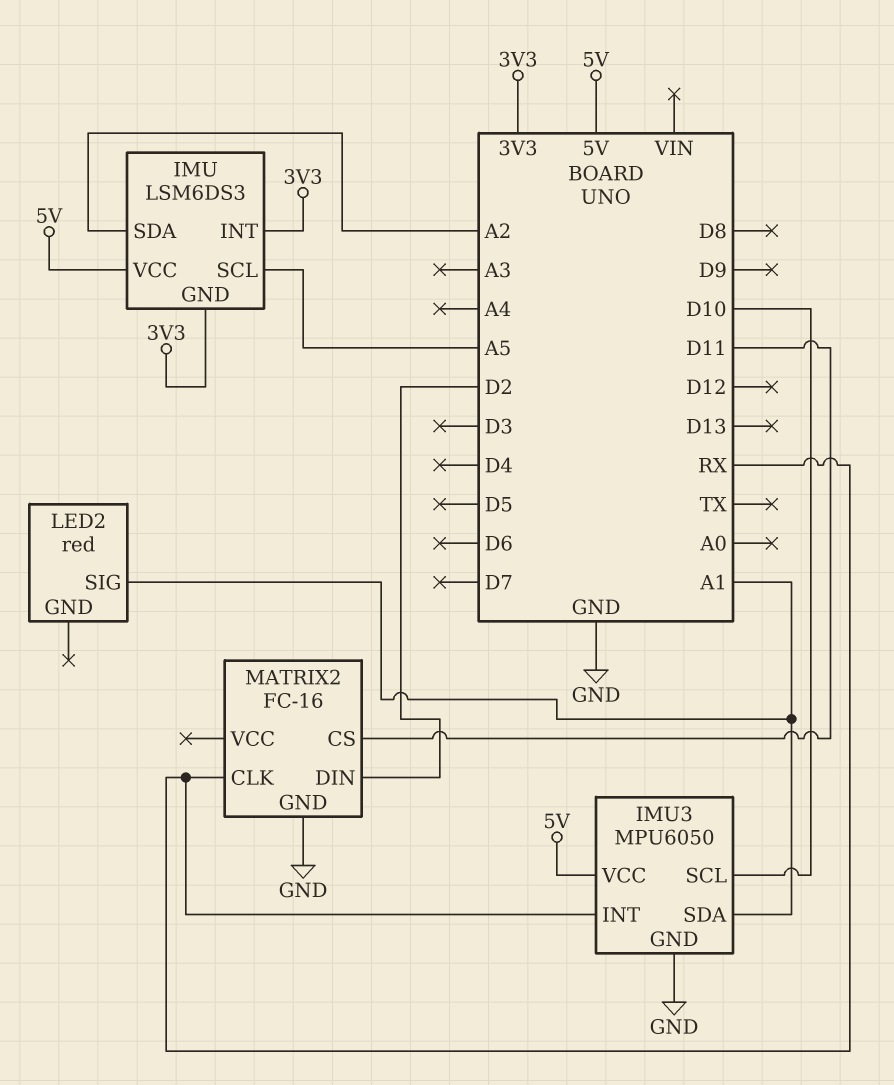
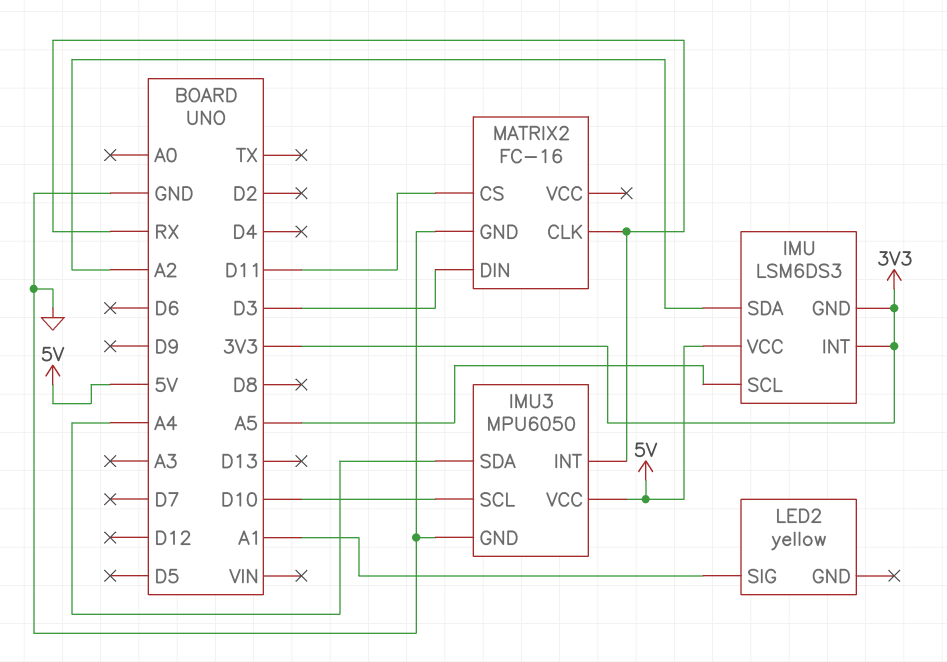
IMU3 pin SDA: A1 -> A4
LED2: red -> yellow
MATRIX2 pin DIN: D2 -> D3

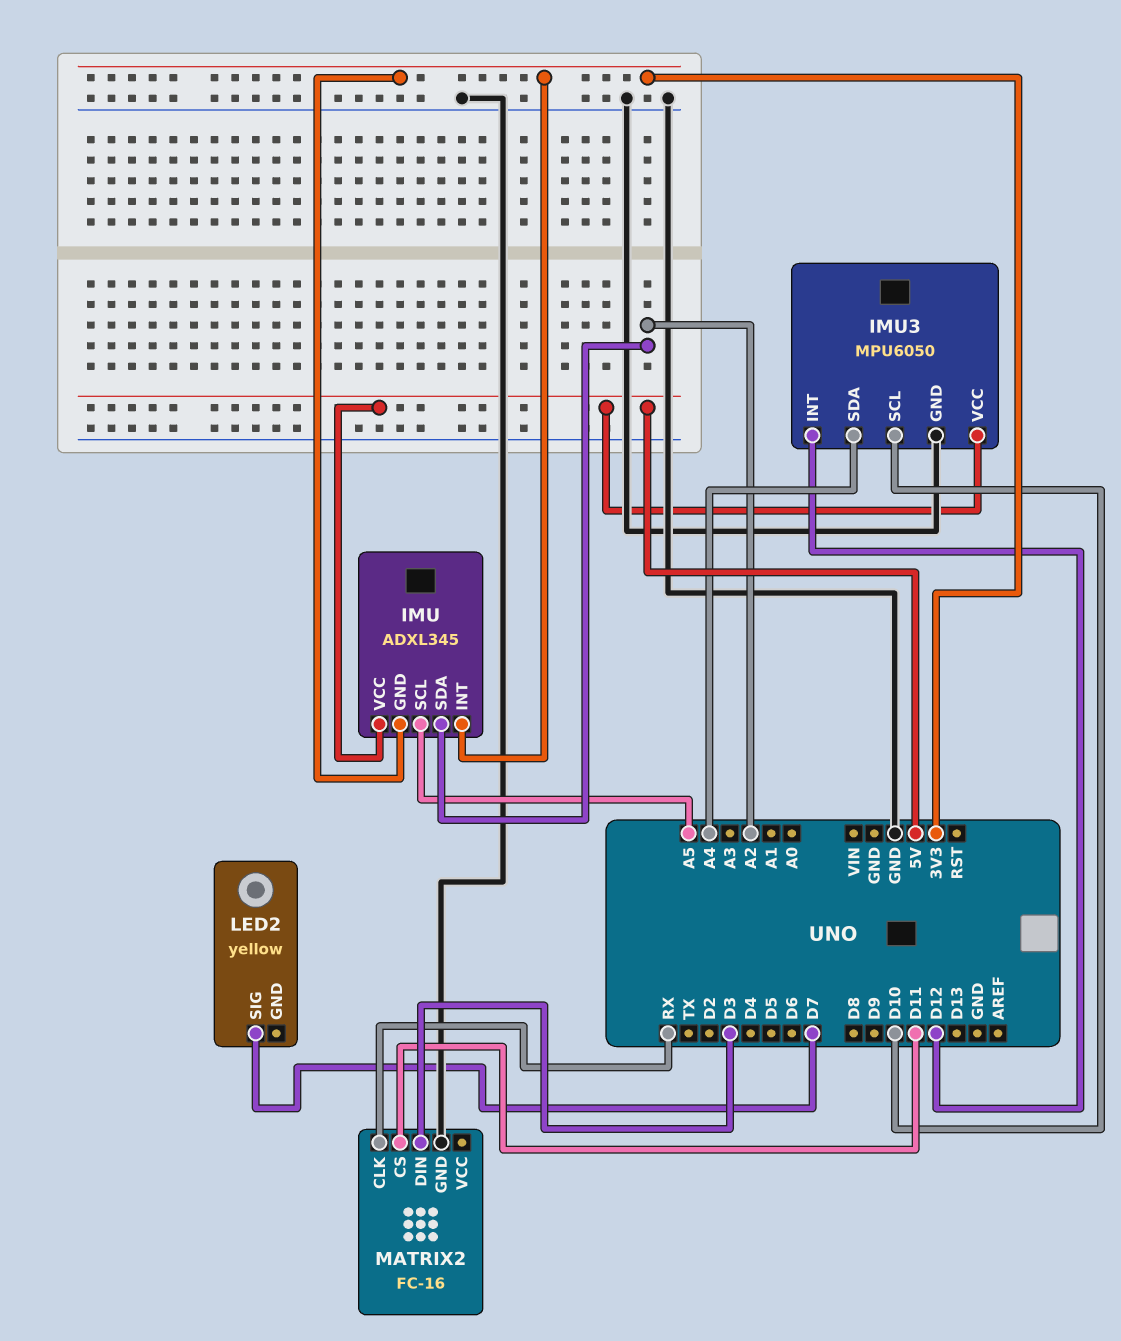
IMU: LSM6DS3 -> ADXL345
IMU3 pin INT: RX -> D12
LED2 pin SIG: A1 -> D7

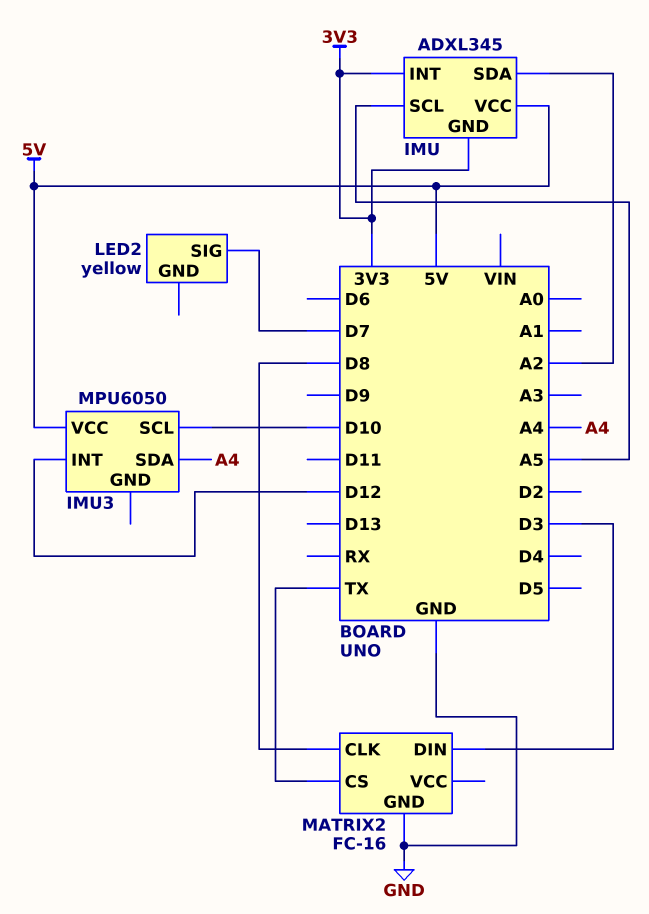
IMU3 pin GND: GND -> none
MATRIX2 pin CLK: RX -> D8
MATRIX2 pin CS: D11 -> TX

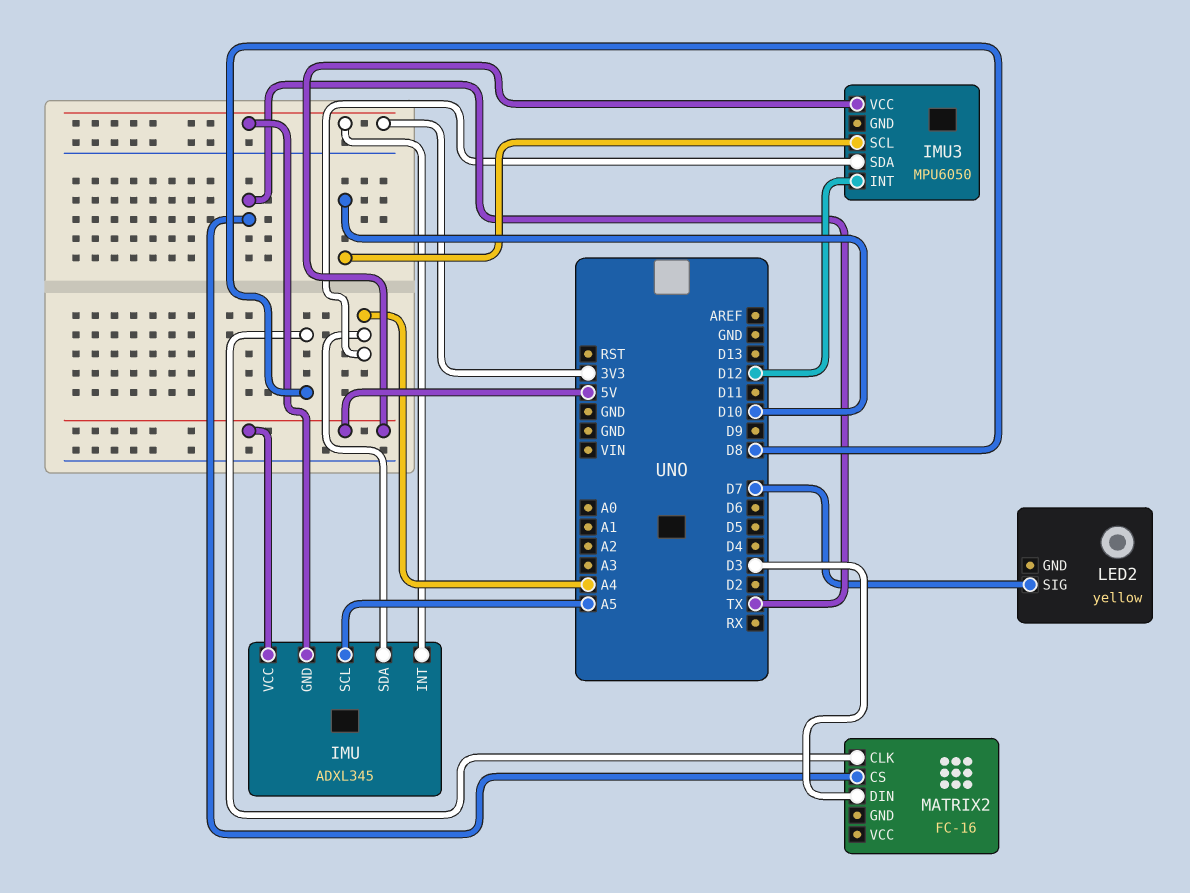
IMU pin SDA: A2 -> A4
MATRIX2 pin GND: GND -> none

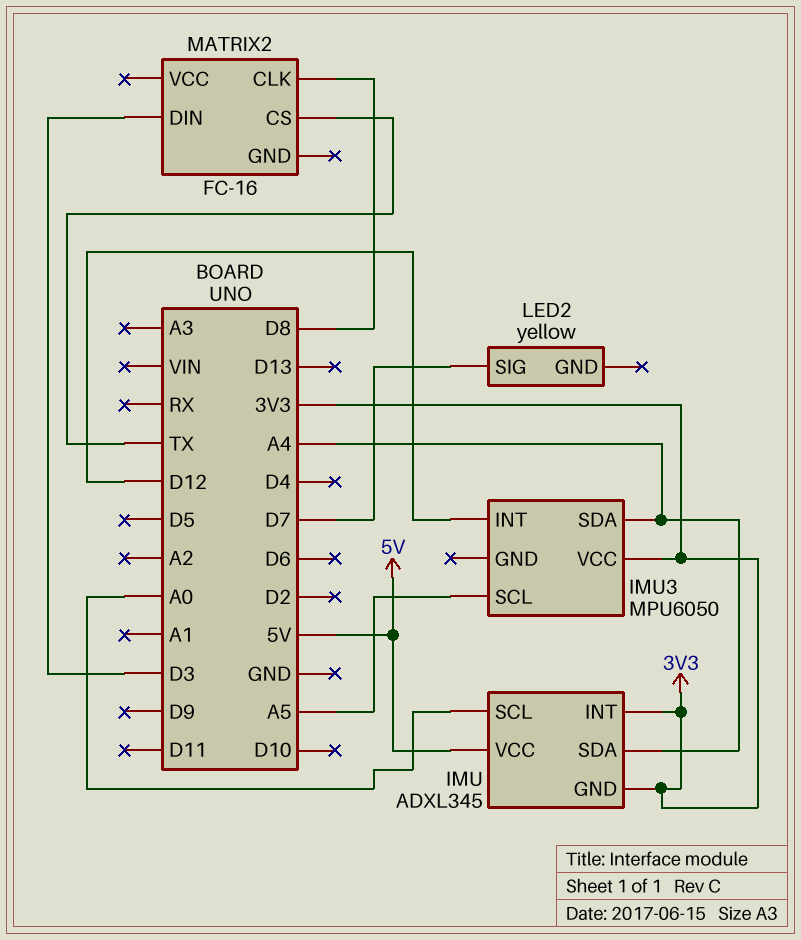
IMU pin SCL: A5 -> A0
IMU3 pin SCL: D10 -> A5
IMU3 pin VCC: 5V -> 3V3

